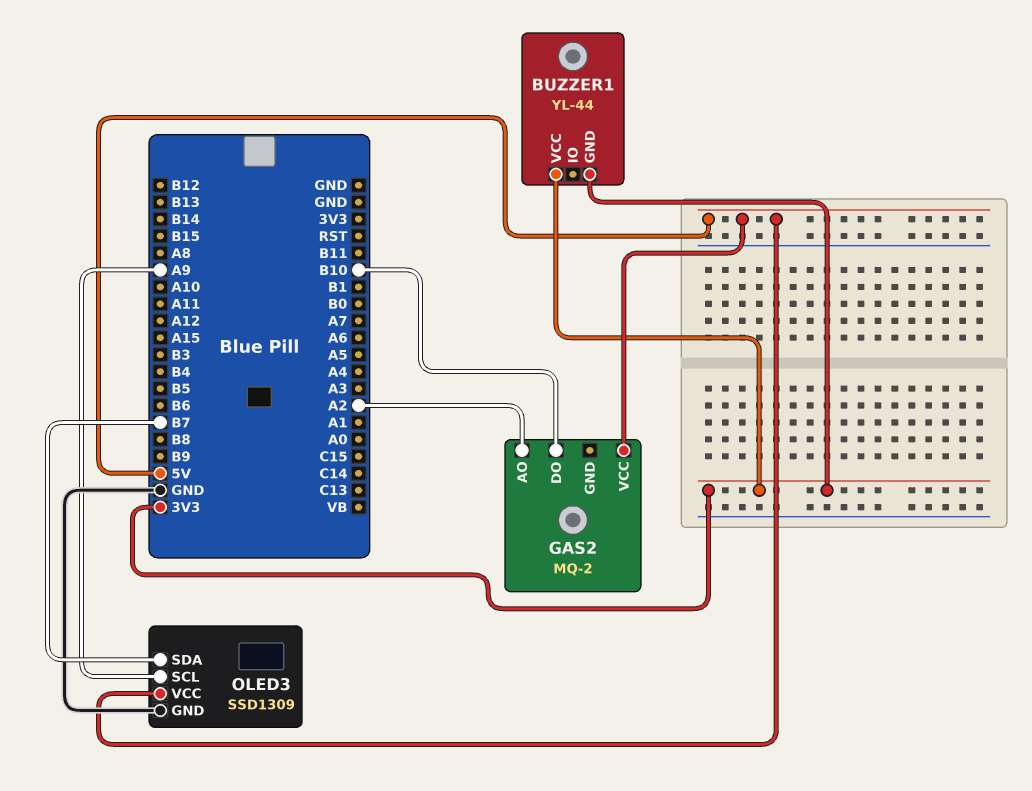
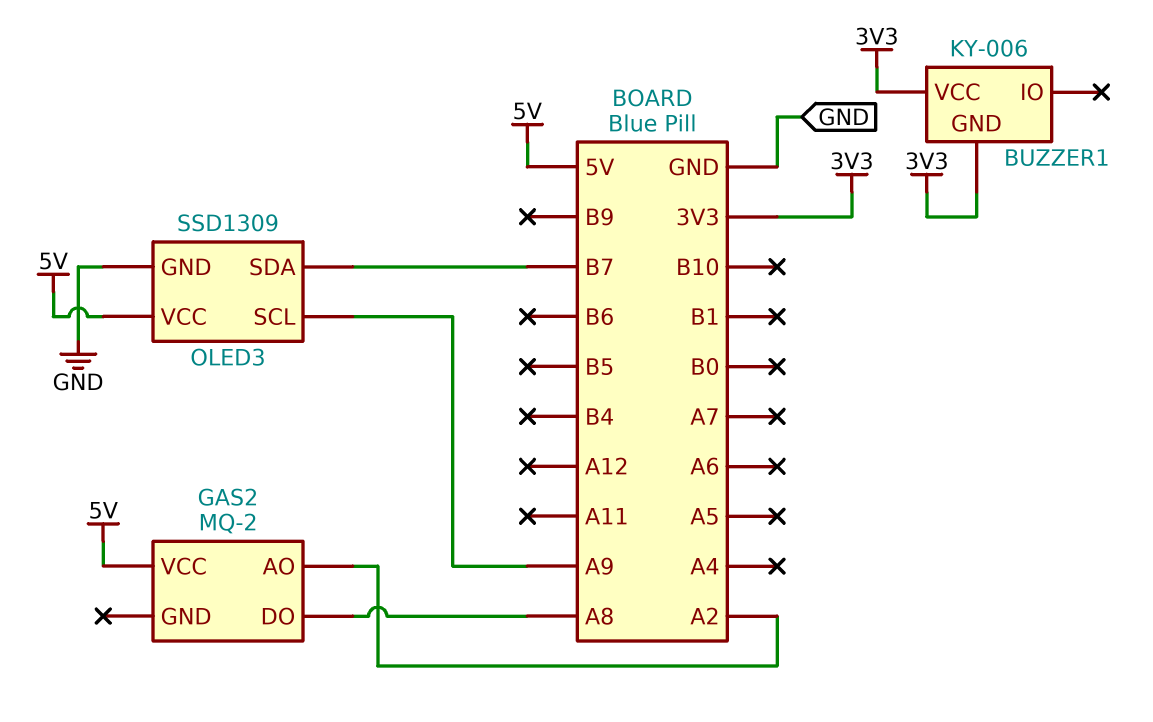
BUZZER1: YL-44 -> KY-006
GAS2 pin DO: B10 -> A8

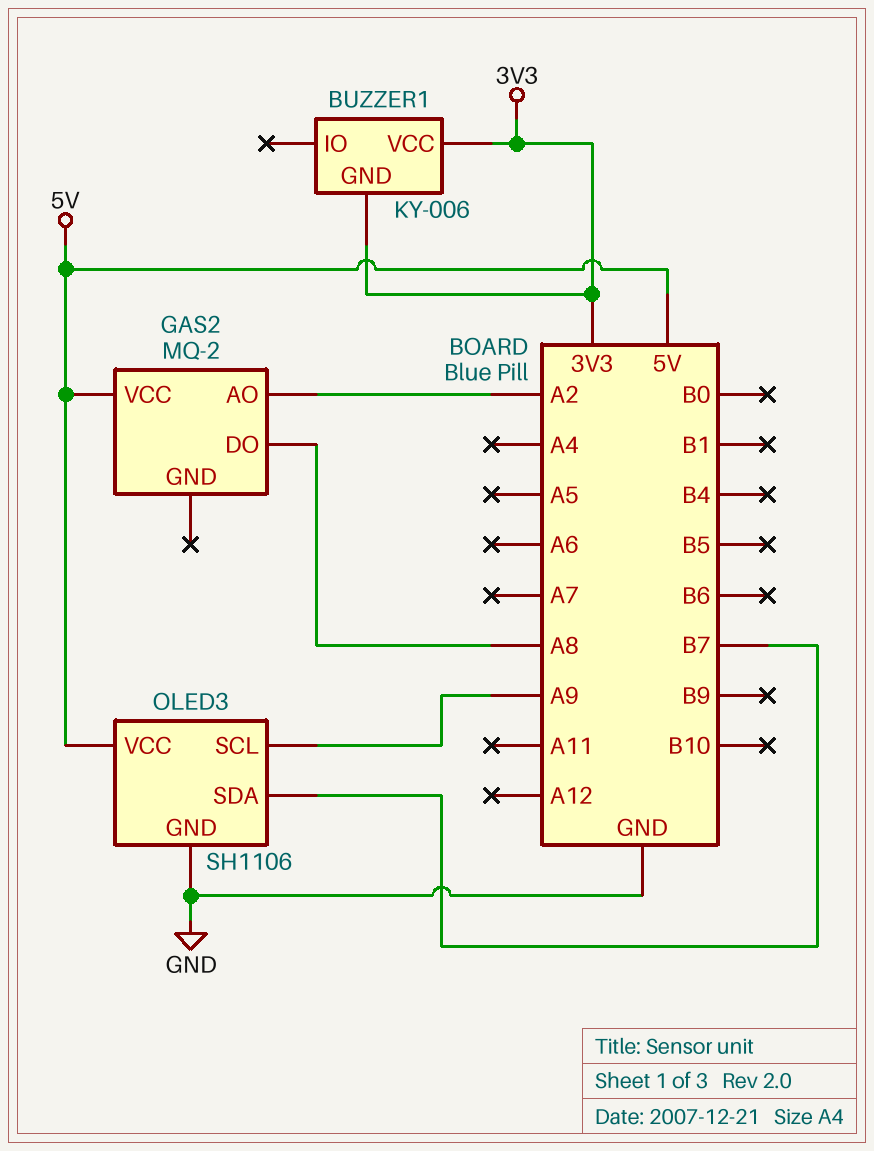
OLED3: SSD1309 -> SH1106

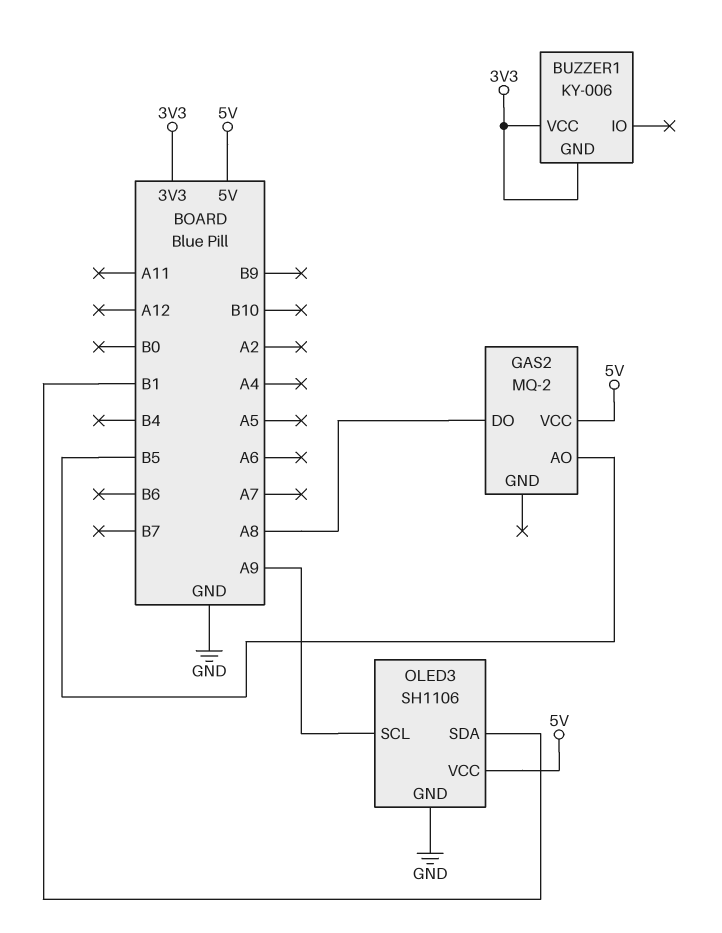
GAS2 pin AO: A2 -> B5
OLED3 pin SDA: B7 -> B1

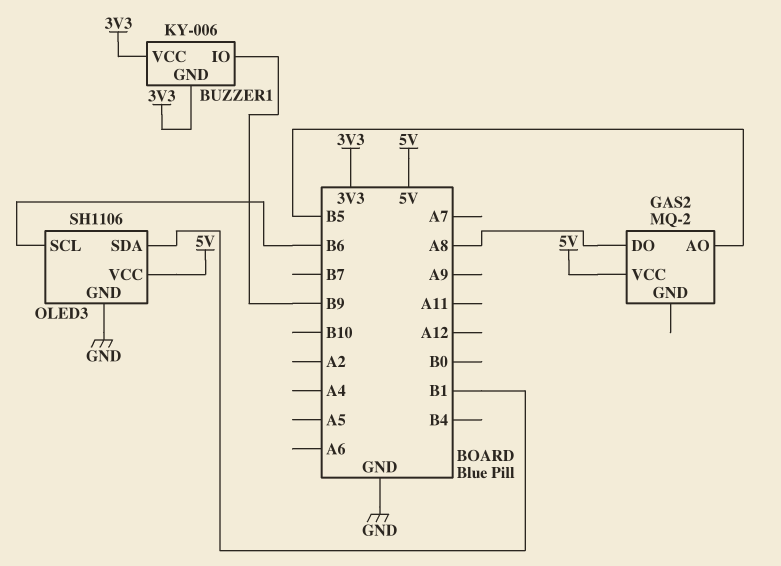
BUZZER1 pin IO: none -> B9
OLED3 pin SCL: A9 -> B6

